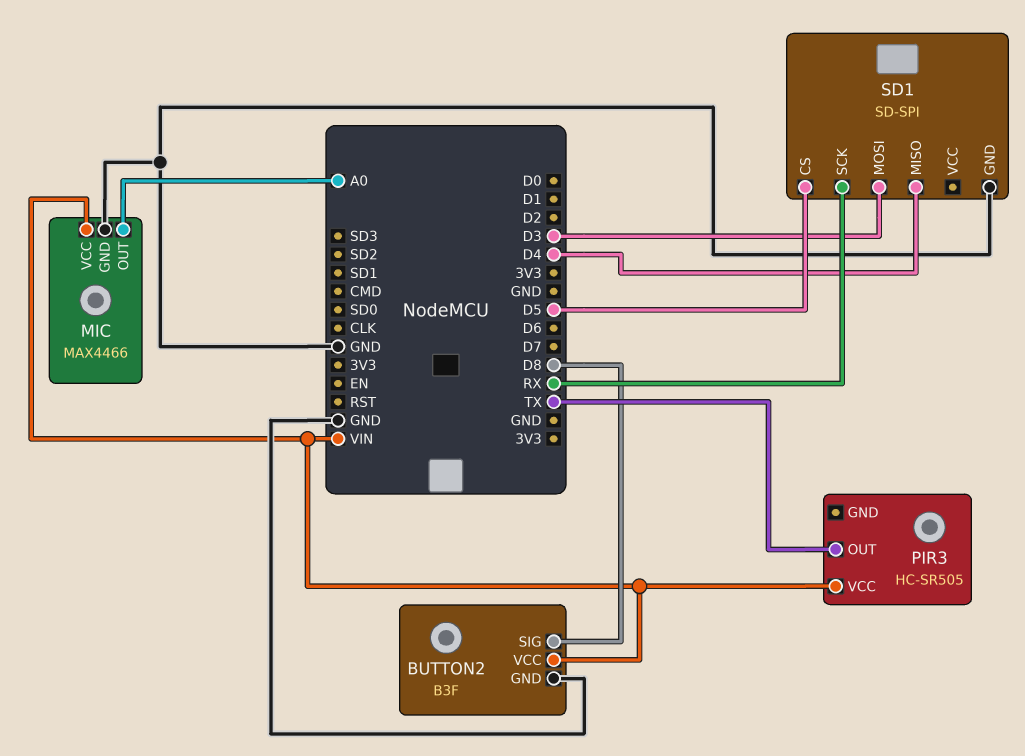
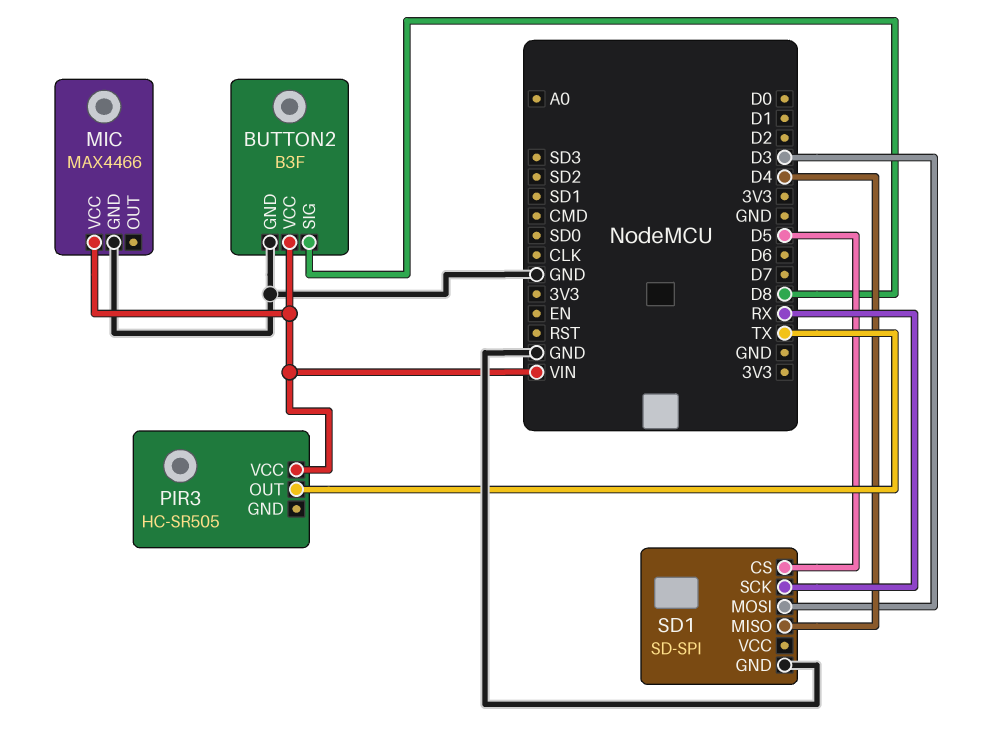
MIC pin OUT: A0 -> none

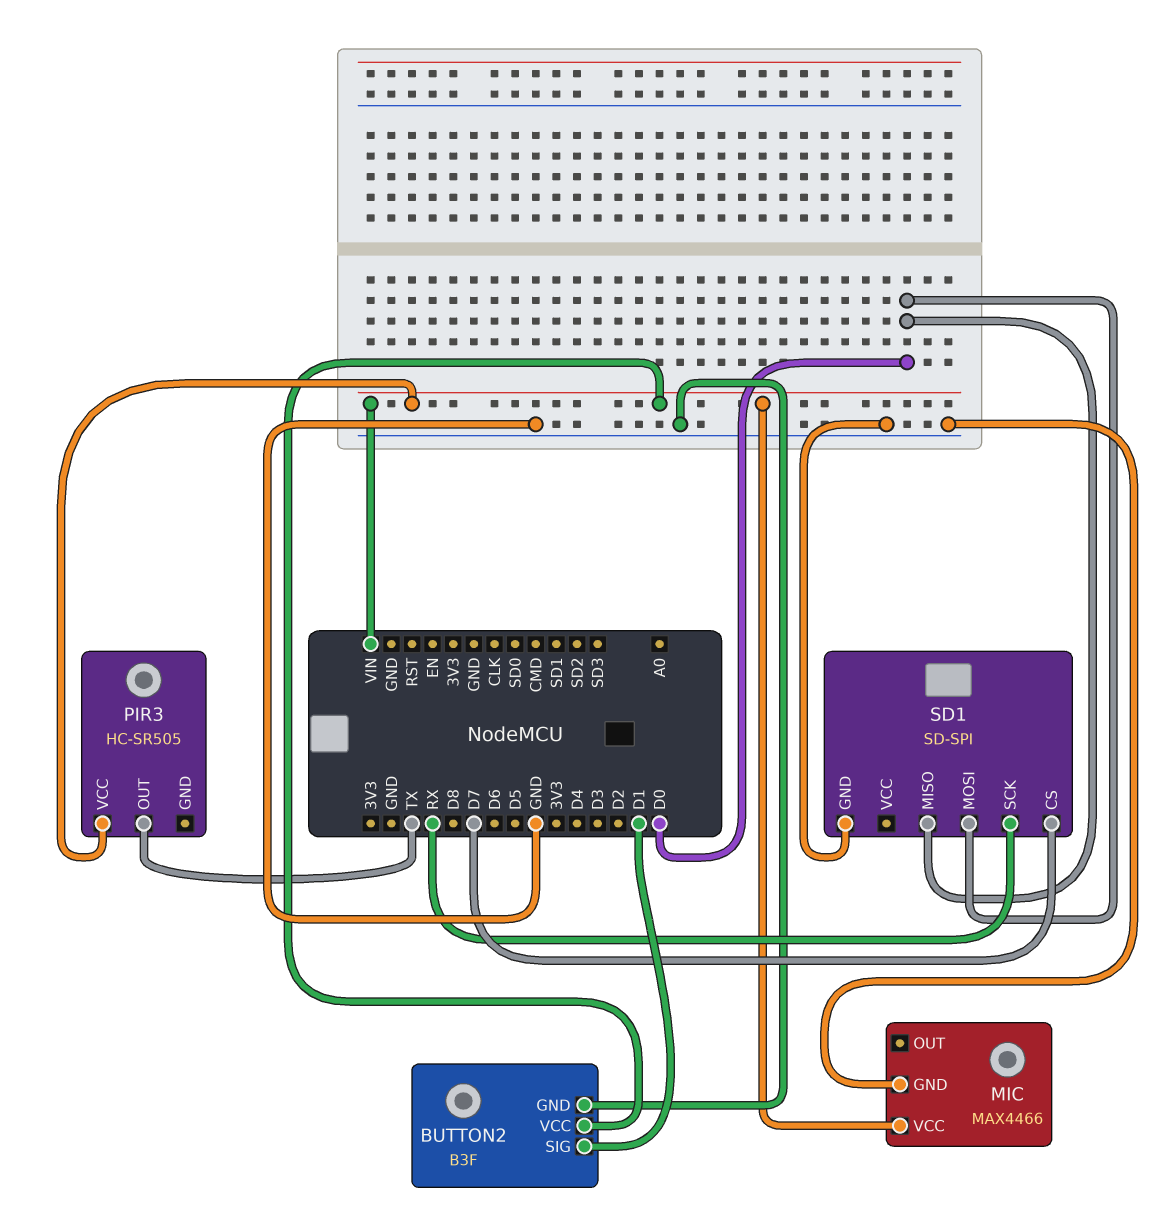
BUTTON2 pin SIG: D8 -> D1
SD1 pin CS: D5 -> D7
SD1 pin MISO: D4 -> D0
SD1 pin MOSI: D3 -> D0

